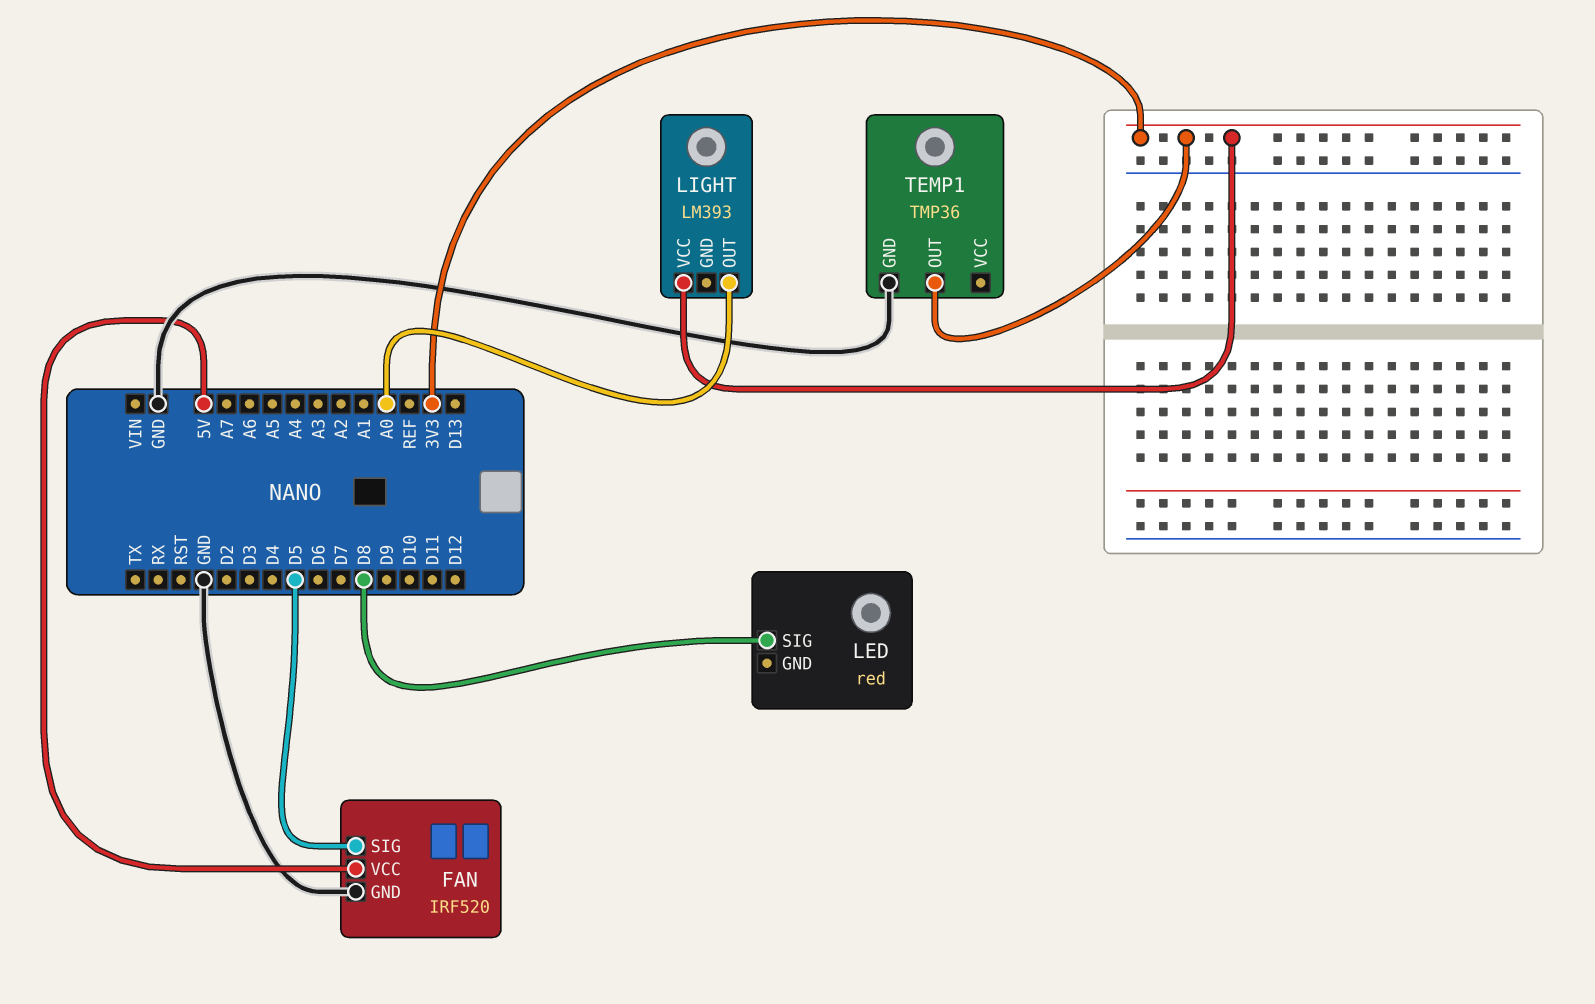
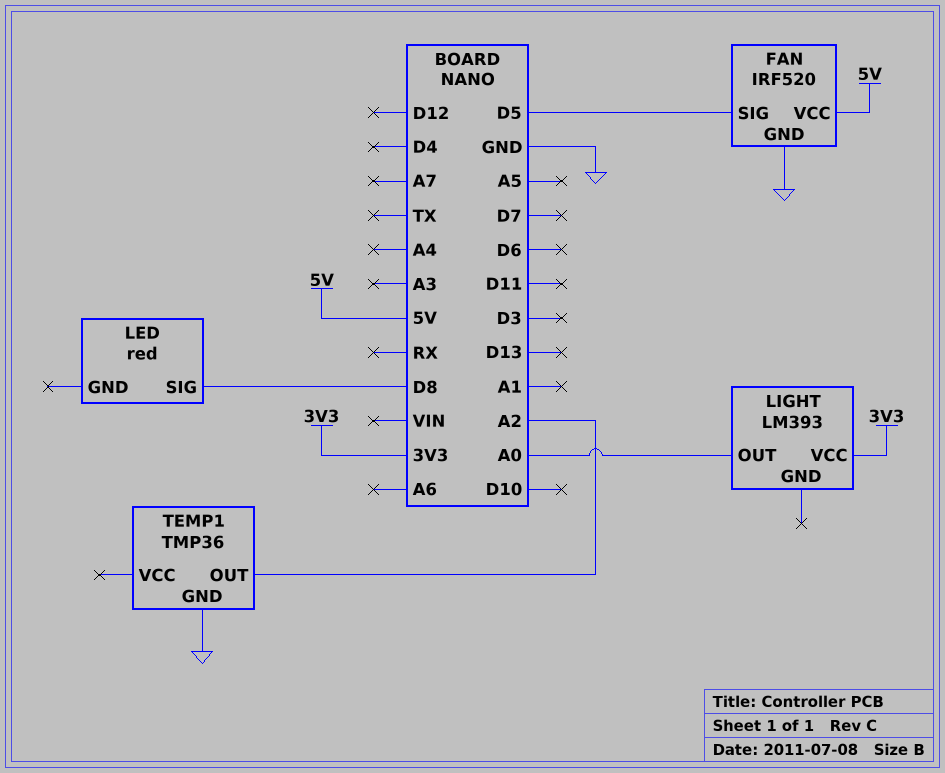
TEMP1 pin OUT: 3V3 -> A2

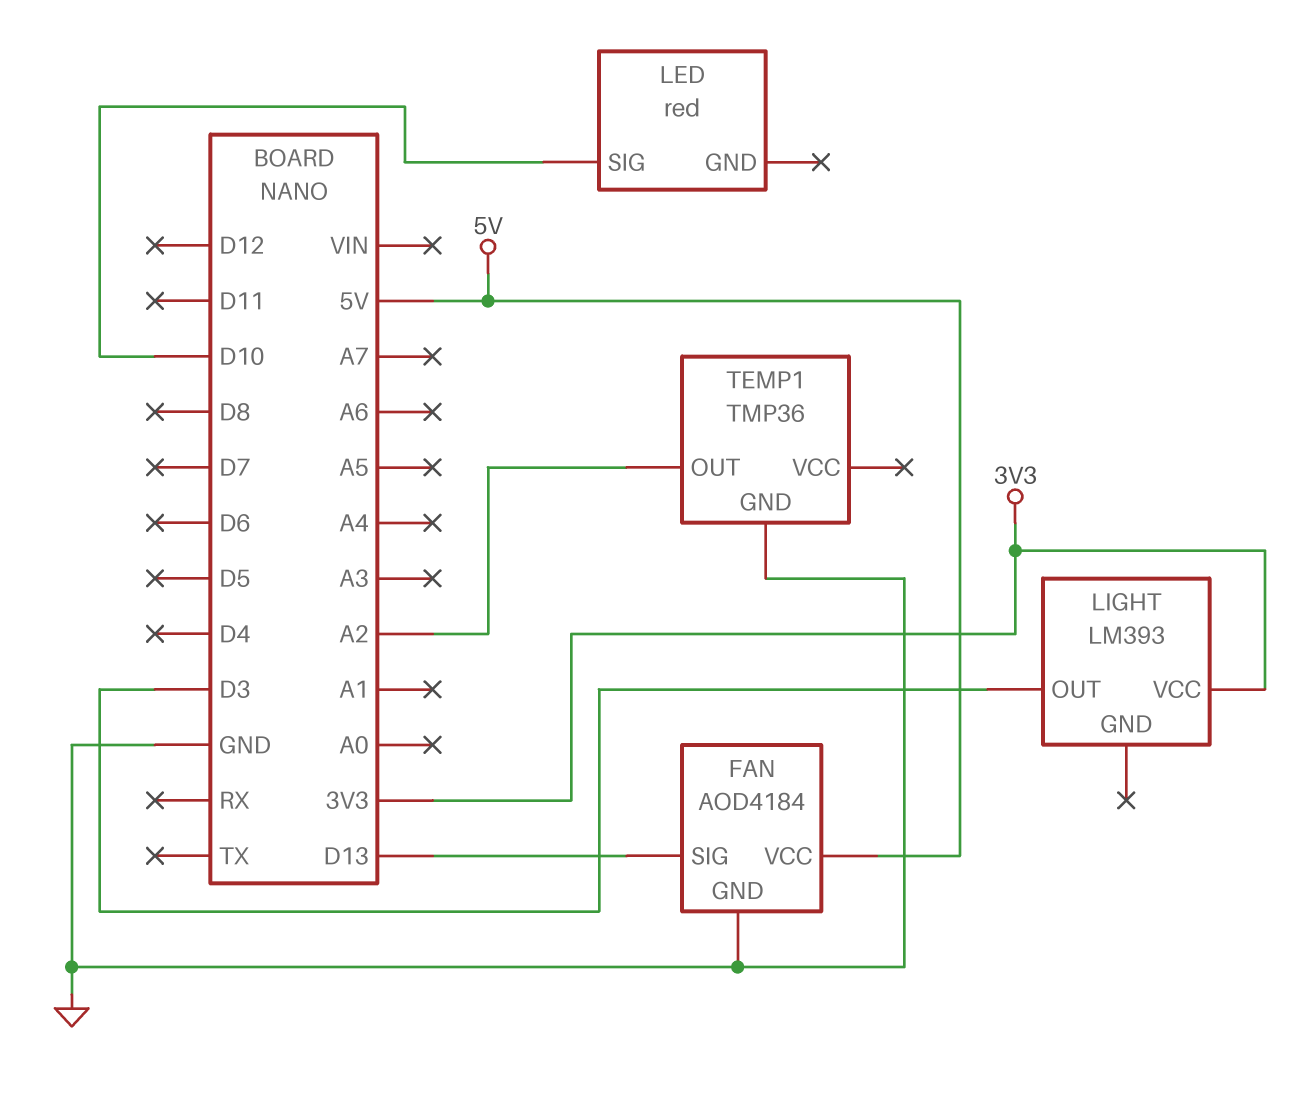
FAN: IRF520 -> AOD4184
FAN pin SIG: D5 -> D13
LED pin SIG: D8 -> D10
LIGHT pin OUT: A0 -> D3

